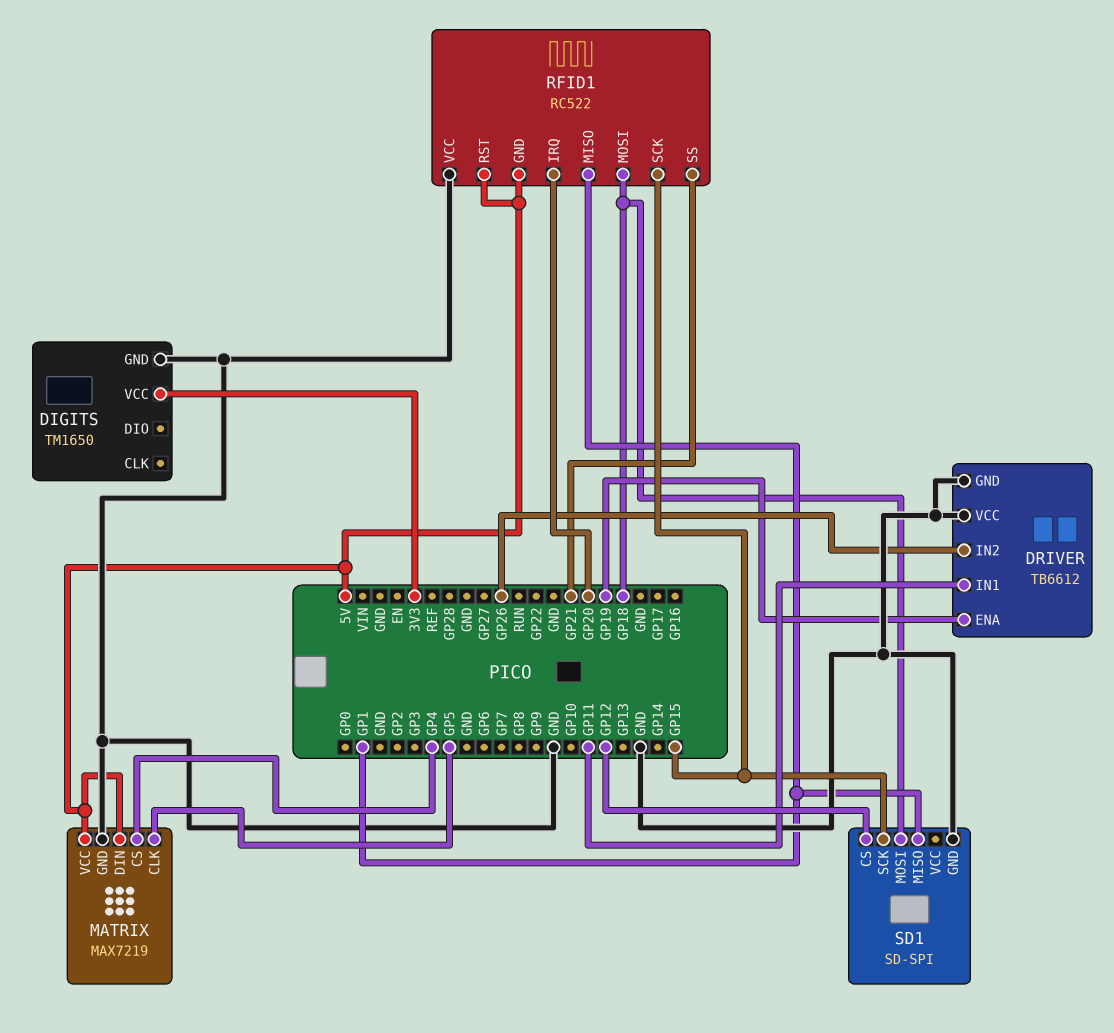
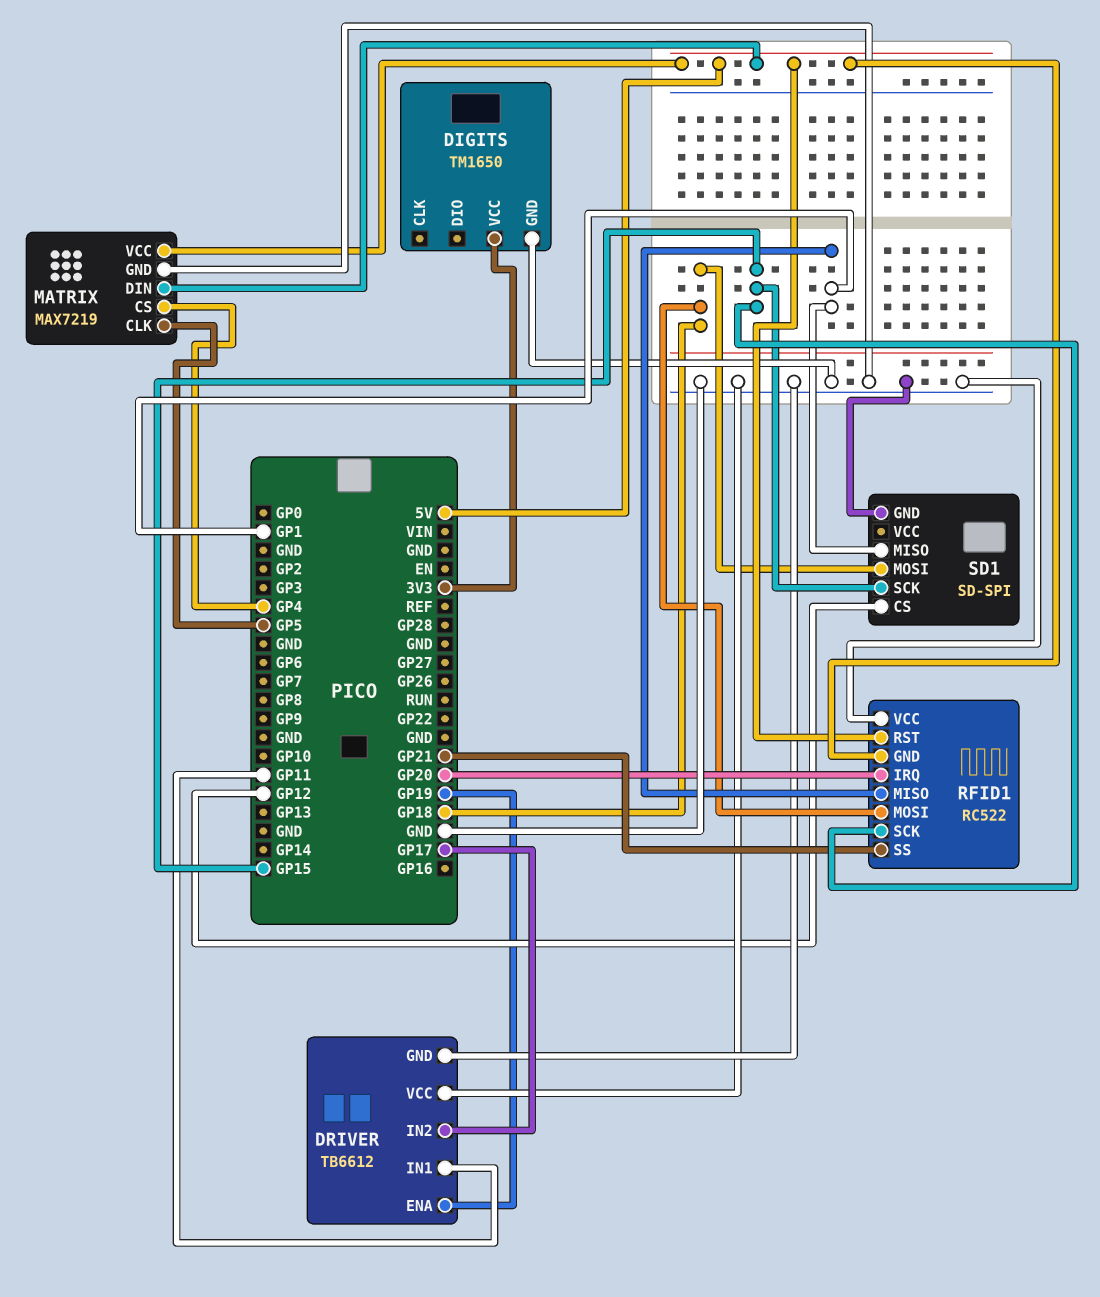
DRIVER pin IN2: GP26 -> GP17

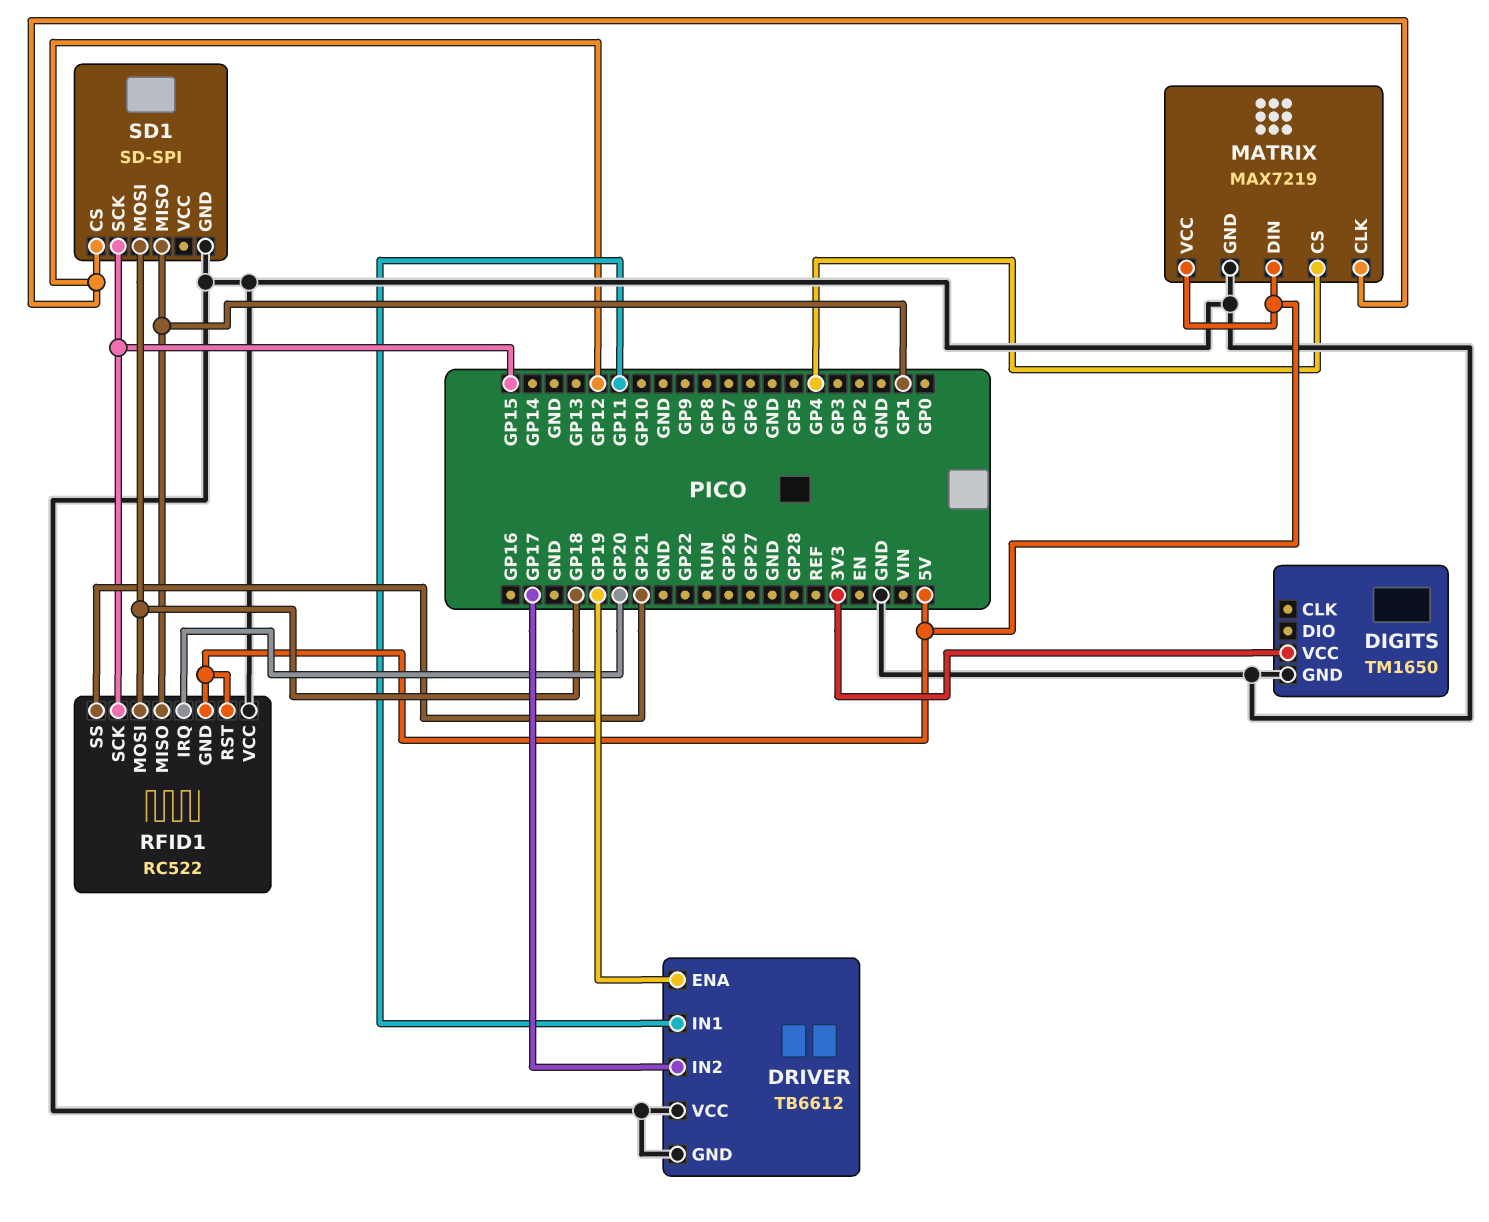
MATRIX pin CLK: GP5 -> GP12

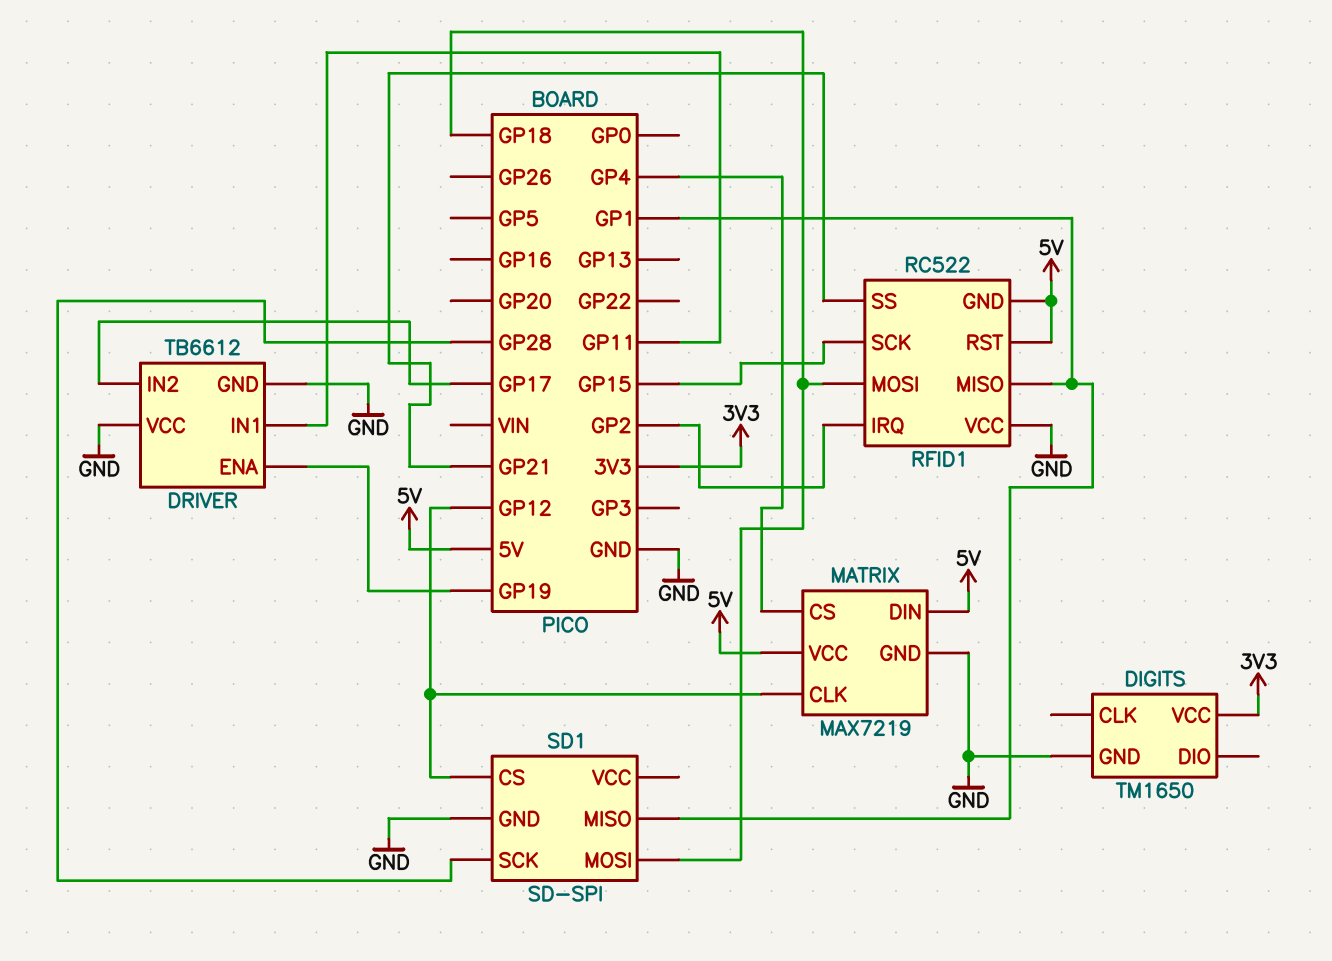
RFID1 pin IRQ: GP20 -> GP2
SD1 pin SCK: GP15 -> GP28

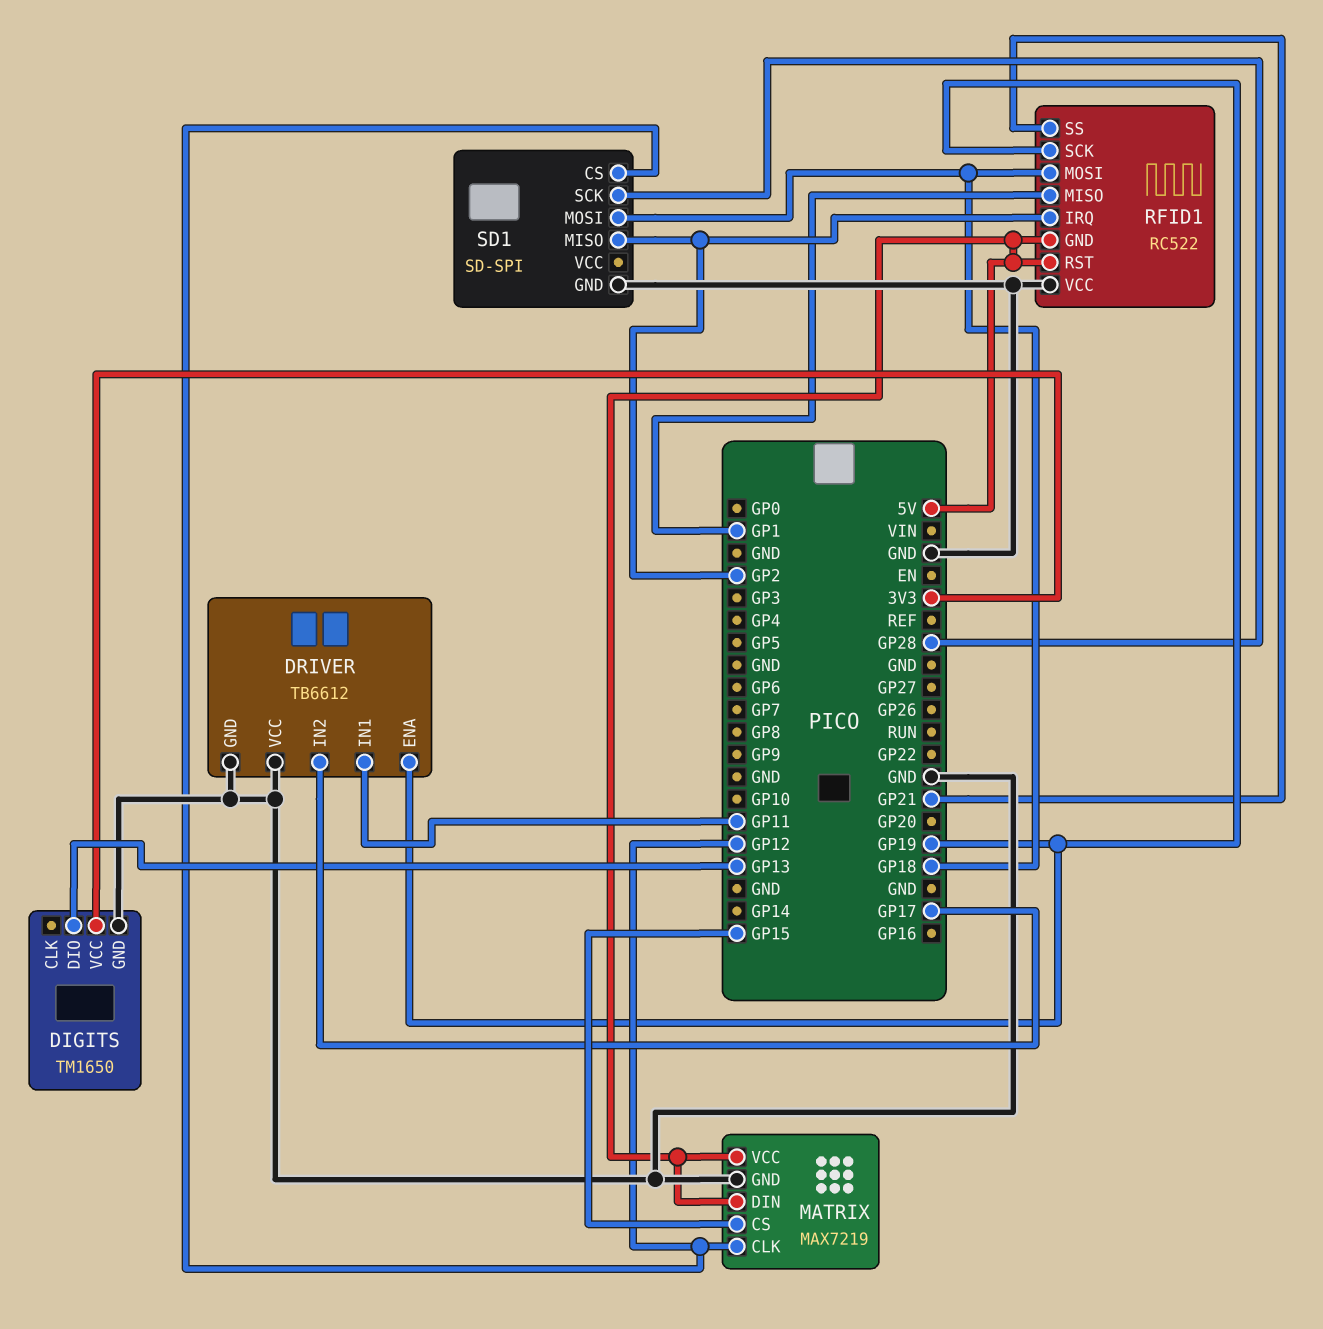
DIGITS pin DIO: none -> GP13
MATRIX pin CS: GP4 -> GP15
RFID1 pin SCK: GP15 -> GP19
SD1 pin MISO: GP1 -> GP2

